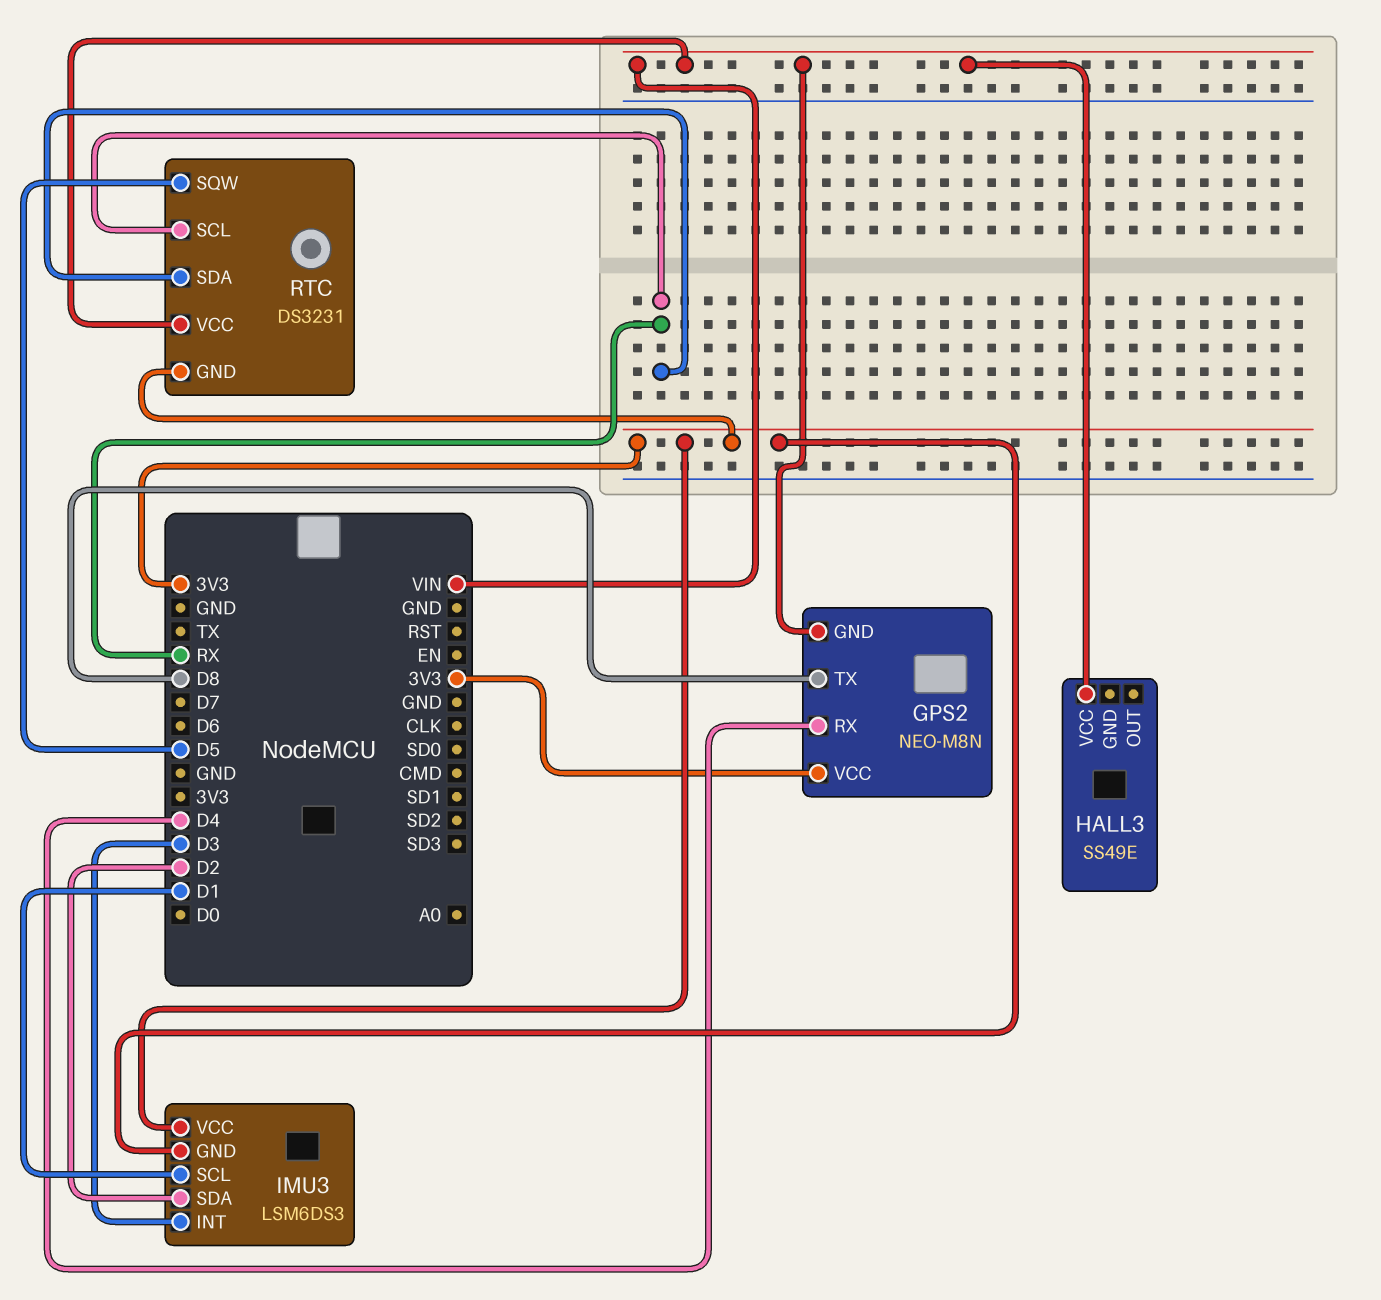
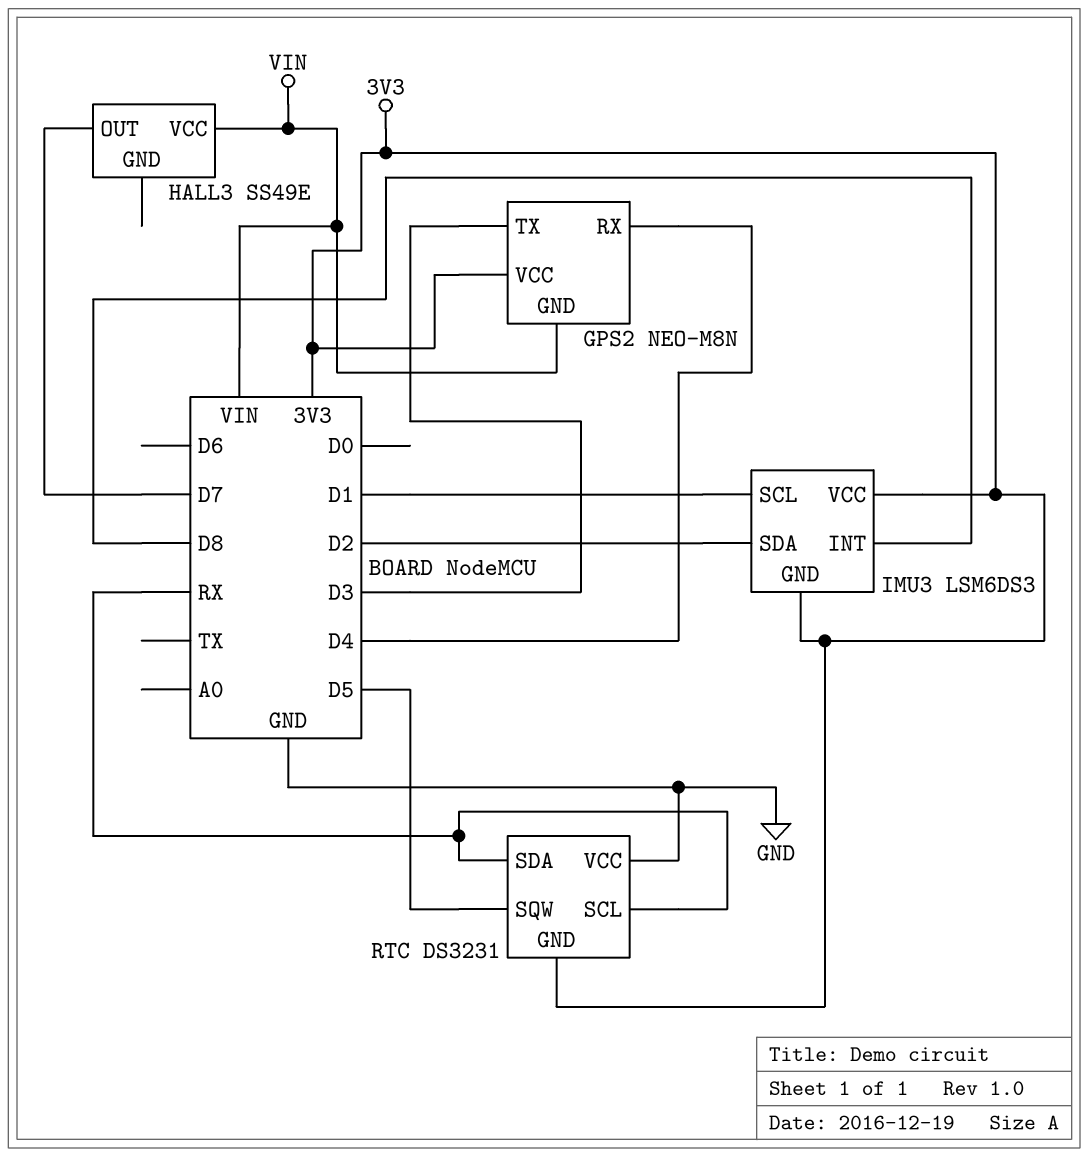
GPS2 pin TX: D8 -> D3
HALL3 pin OUT: none -> D7
IMU3 pin INT: D3 -> D8
RTC pin VCC: VIN -> GND

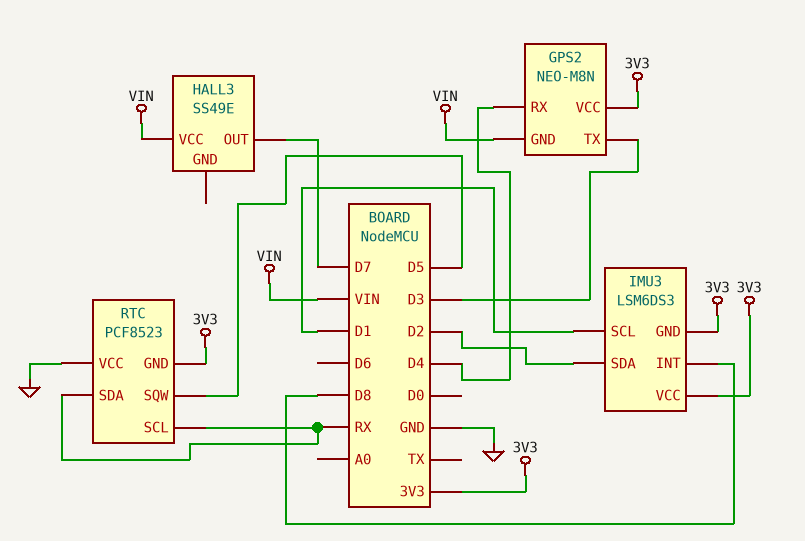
RTC: DS3231 -> PCF8523

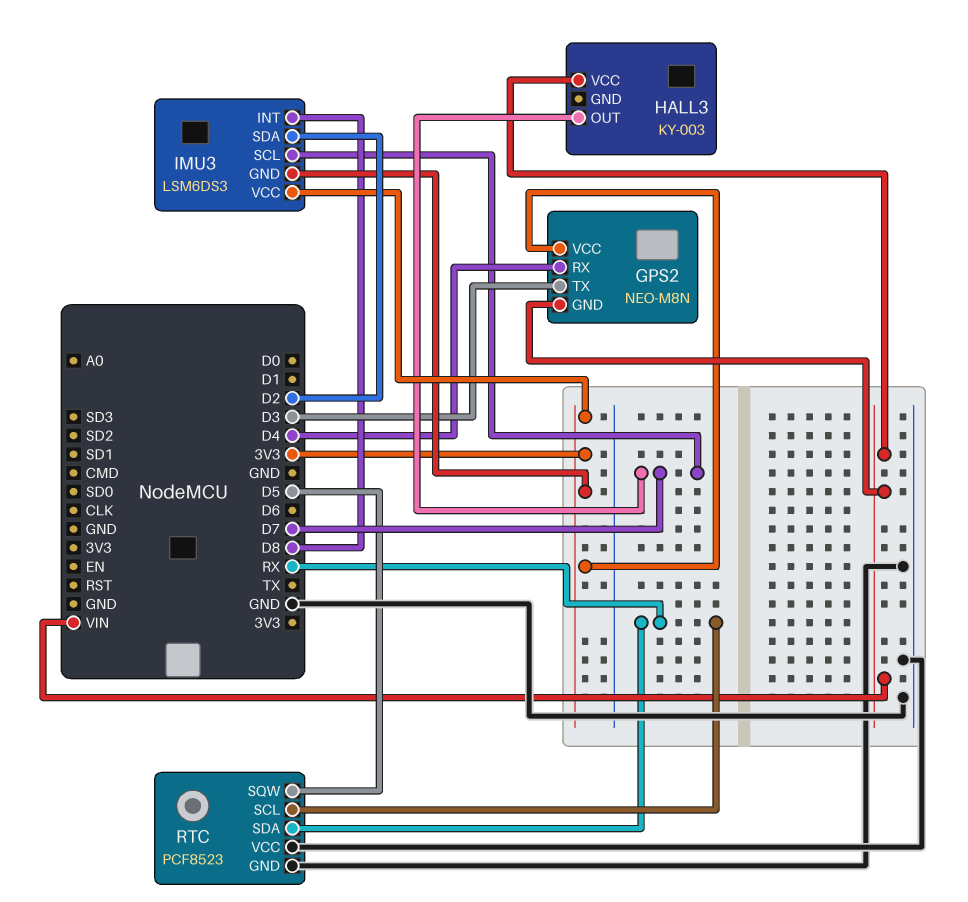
HALL3: SS49E -> KY-003
IMU3 pin SCL: D1 -> D7
RTC pin GND: 3V3 -> GND

